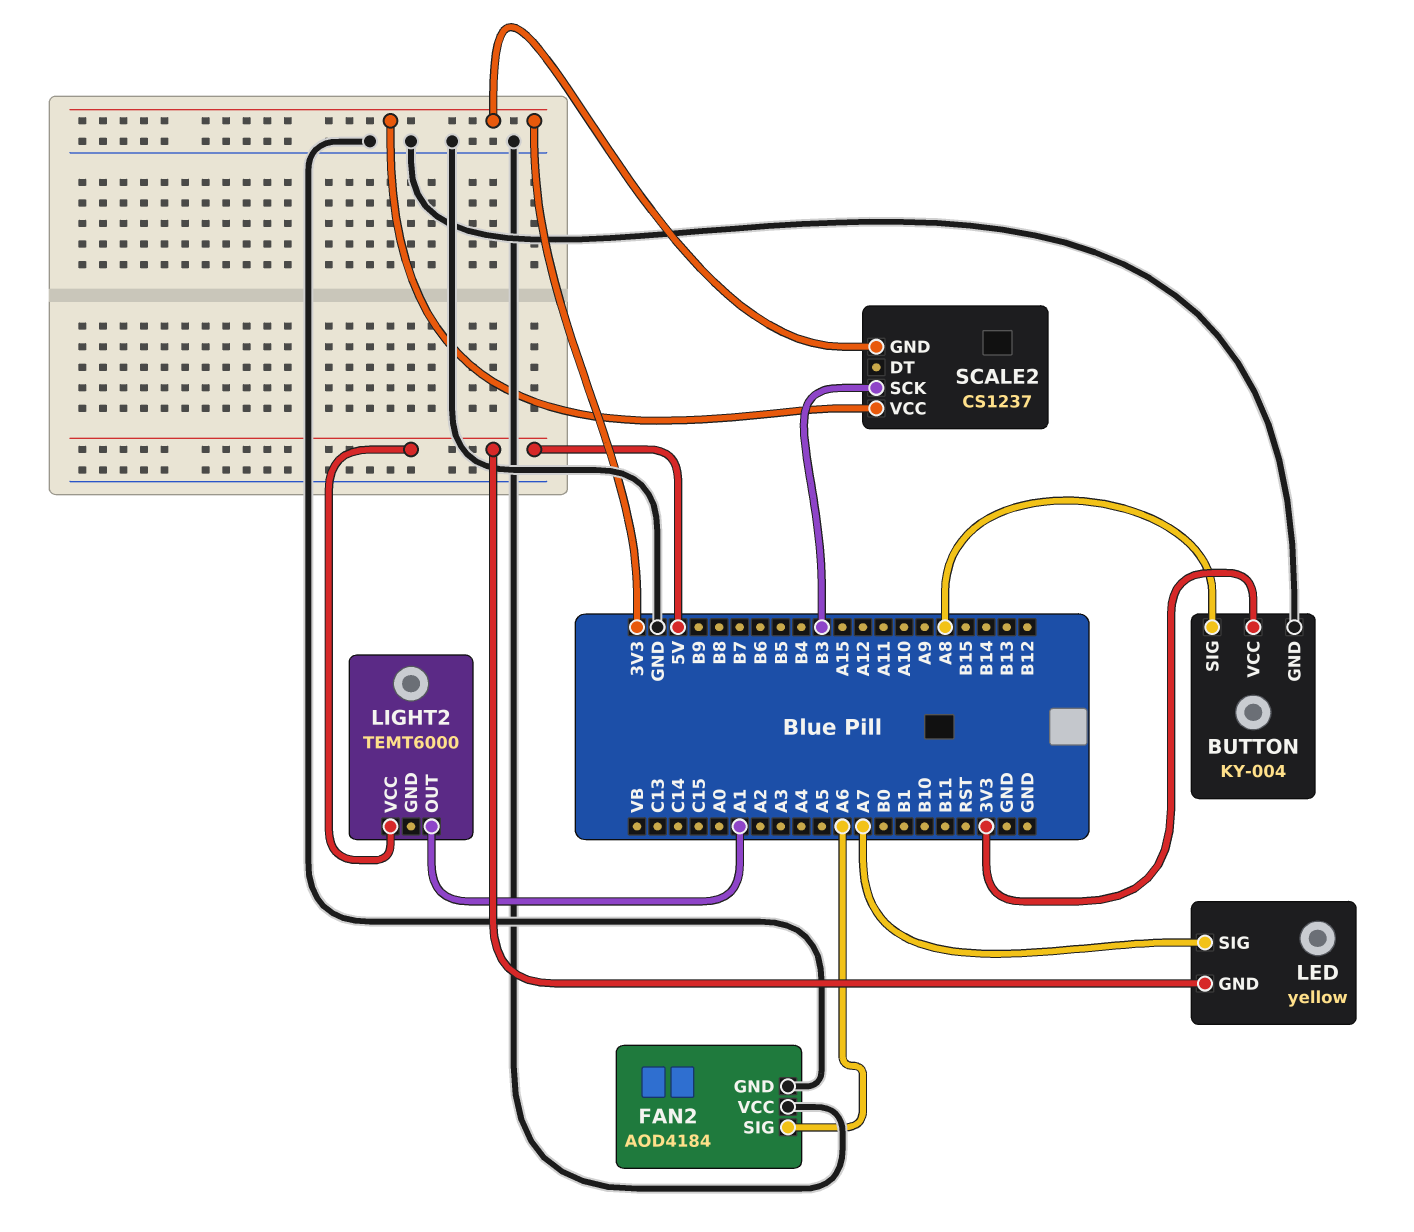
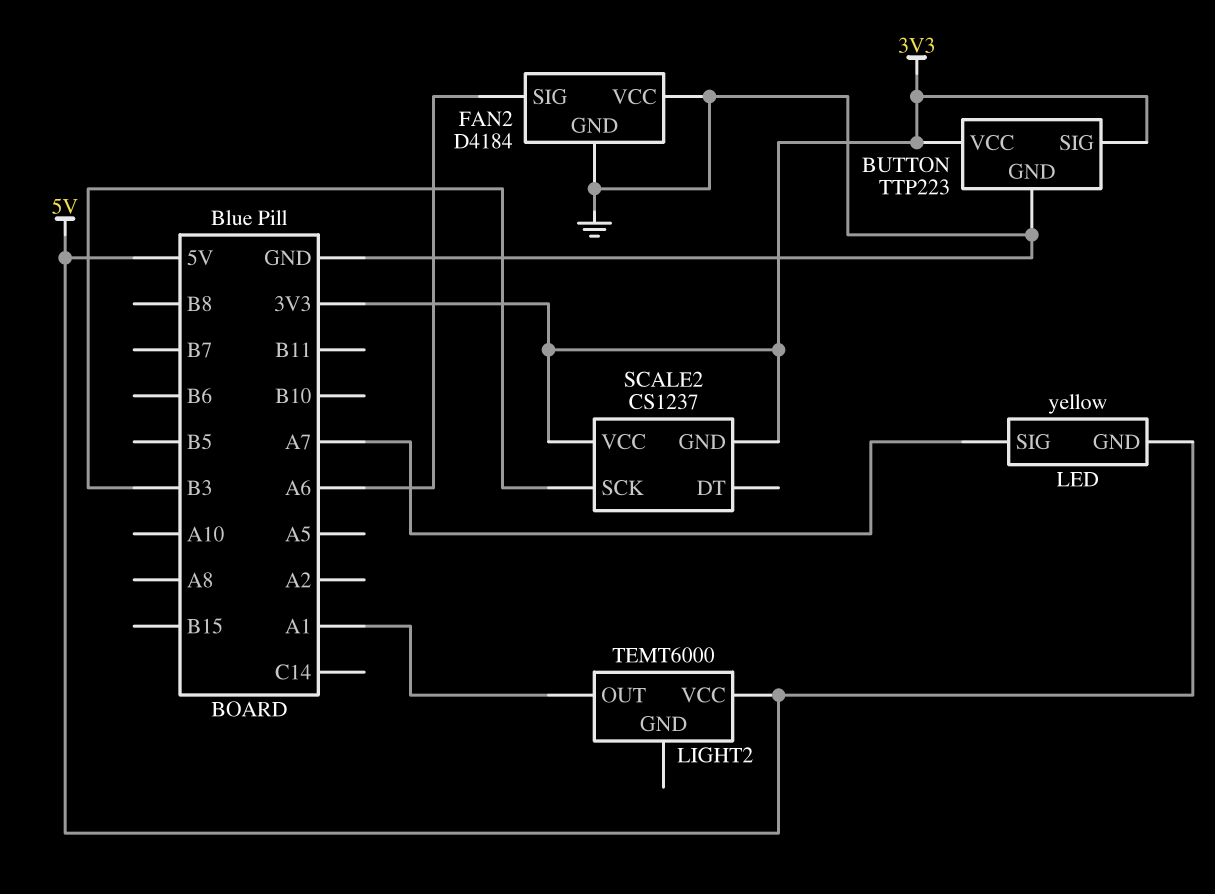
BUTTON: KY-004 -> TTP223
BUTTON pin SIG: A8 -> 3V3
FAN2: AOD4184 -> D4184

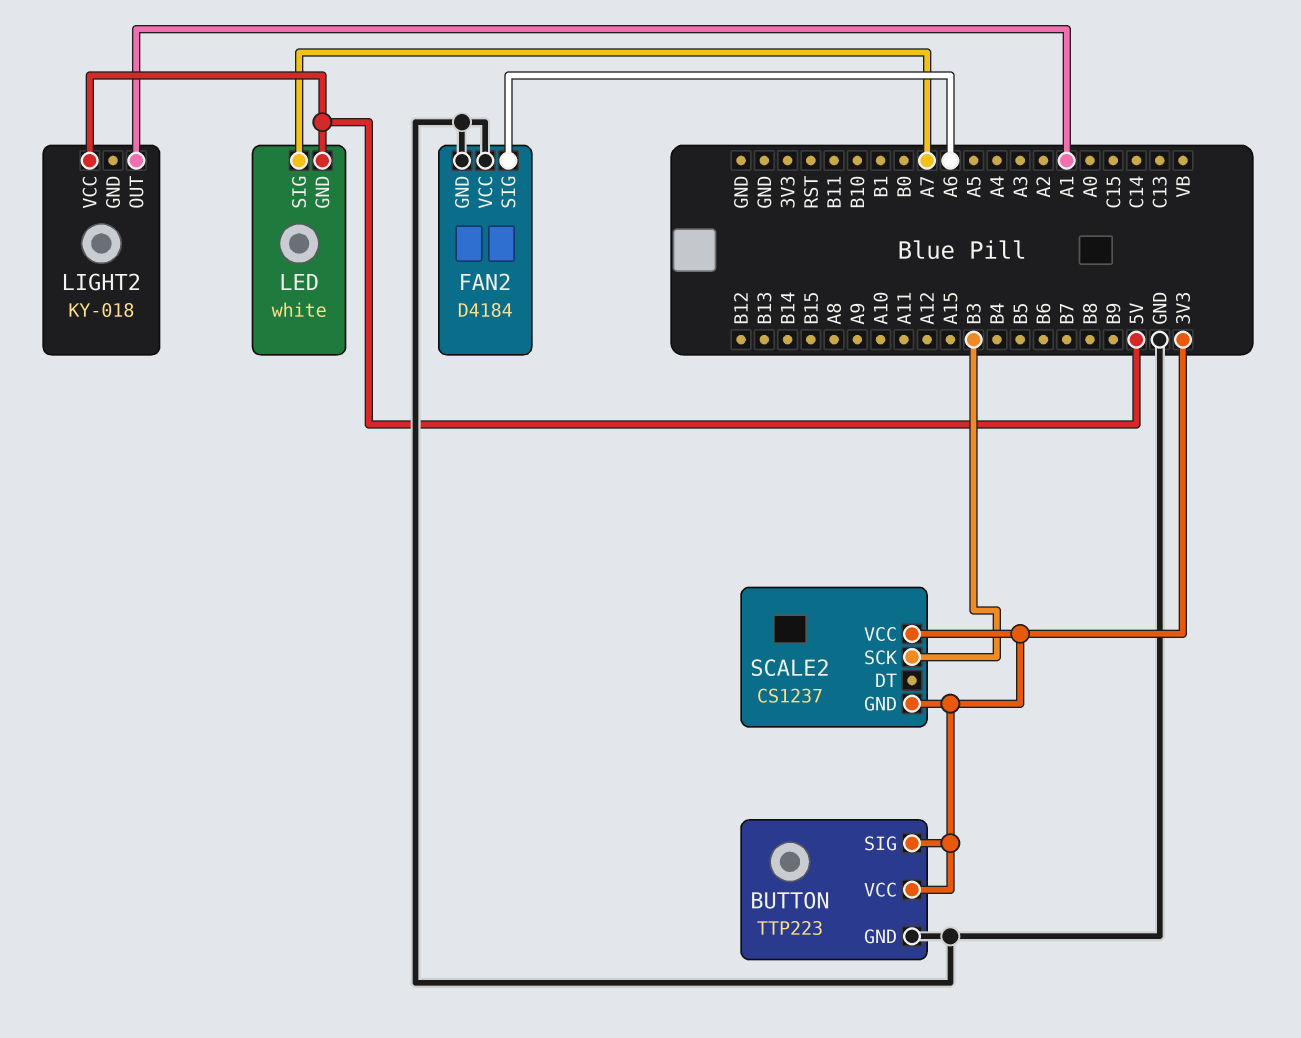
LED: yellow -> white
LIGHT2: TEMT6000 -> KY-018

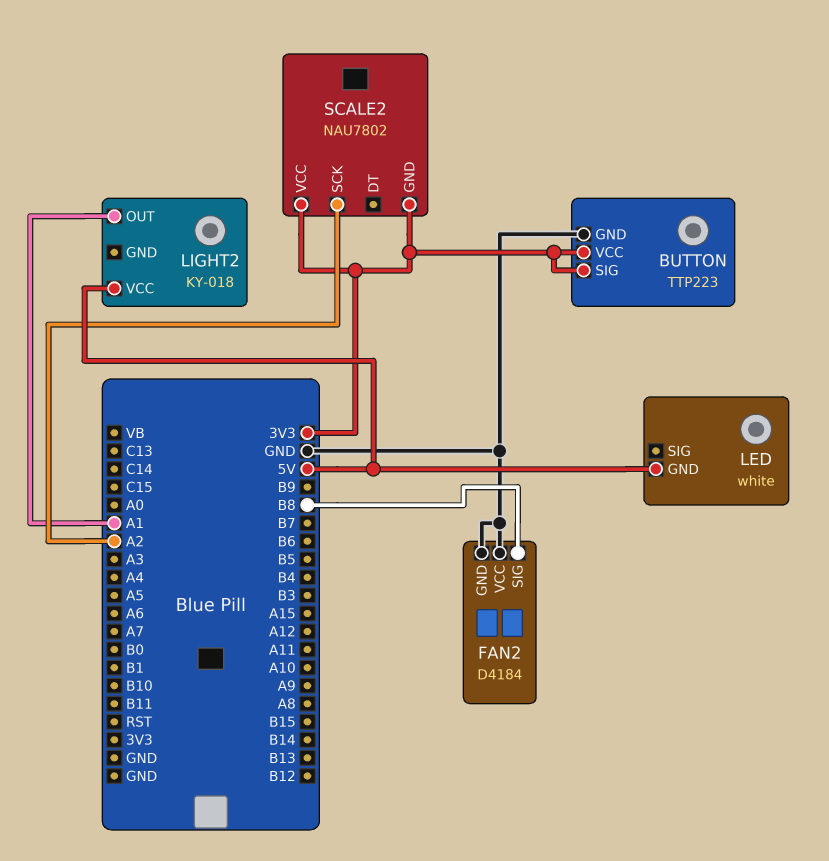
FAN2 pin SIG: A6 -> B8
LED pin SIG: A7 -> none
SCALE2: CS1237 -> NAU7802
SCALE2 pin SCK: B3 -> A2

